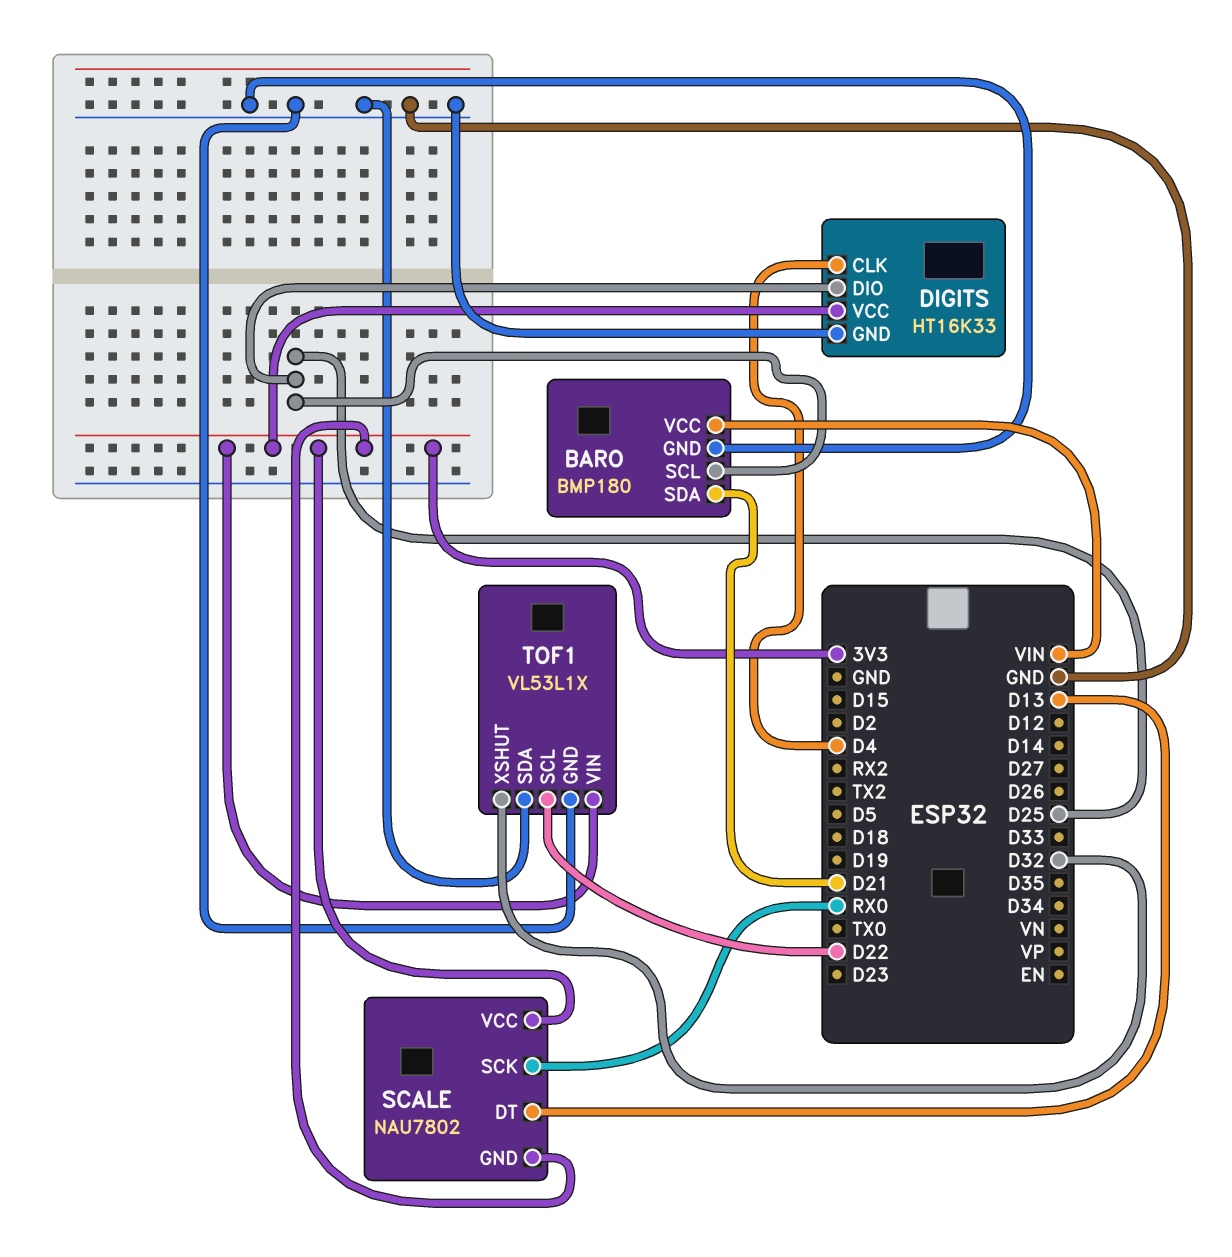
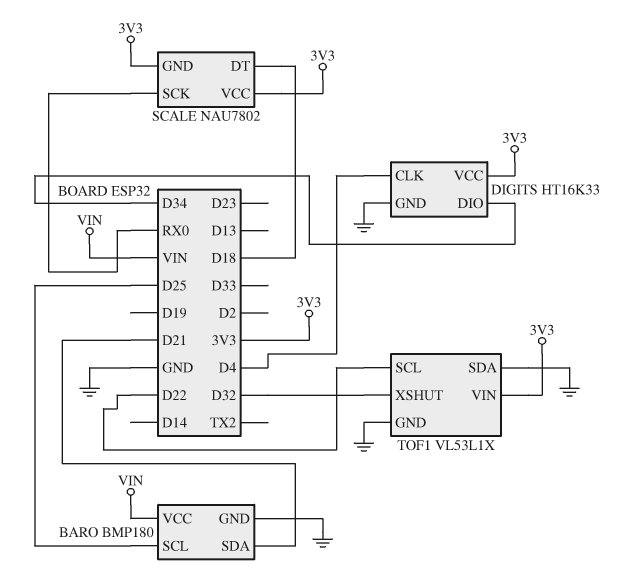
DIGITS pin DIO: D25 -> D34
SCALE pin DT: D13 -> D18

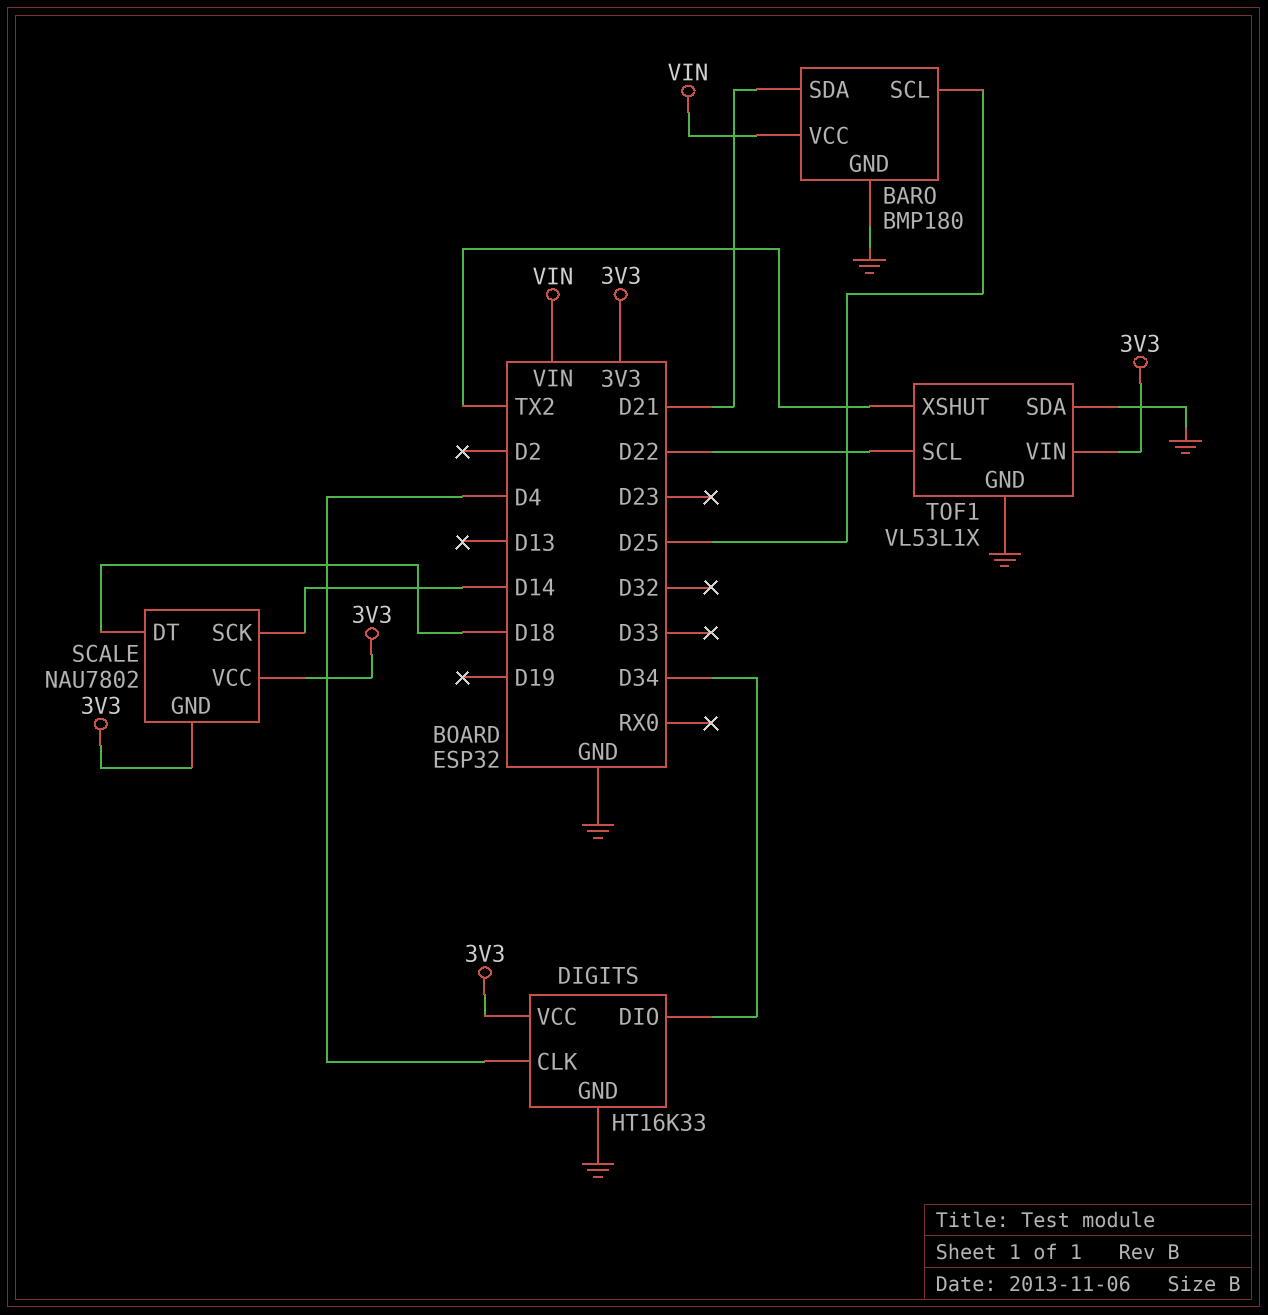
SCALE pin SCK: RX0 -> D14
TOF1 pin XSHUT: D32 -> TX2

